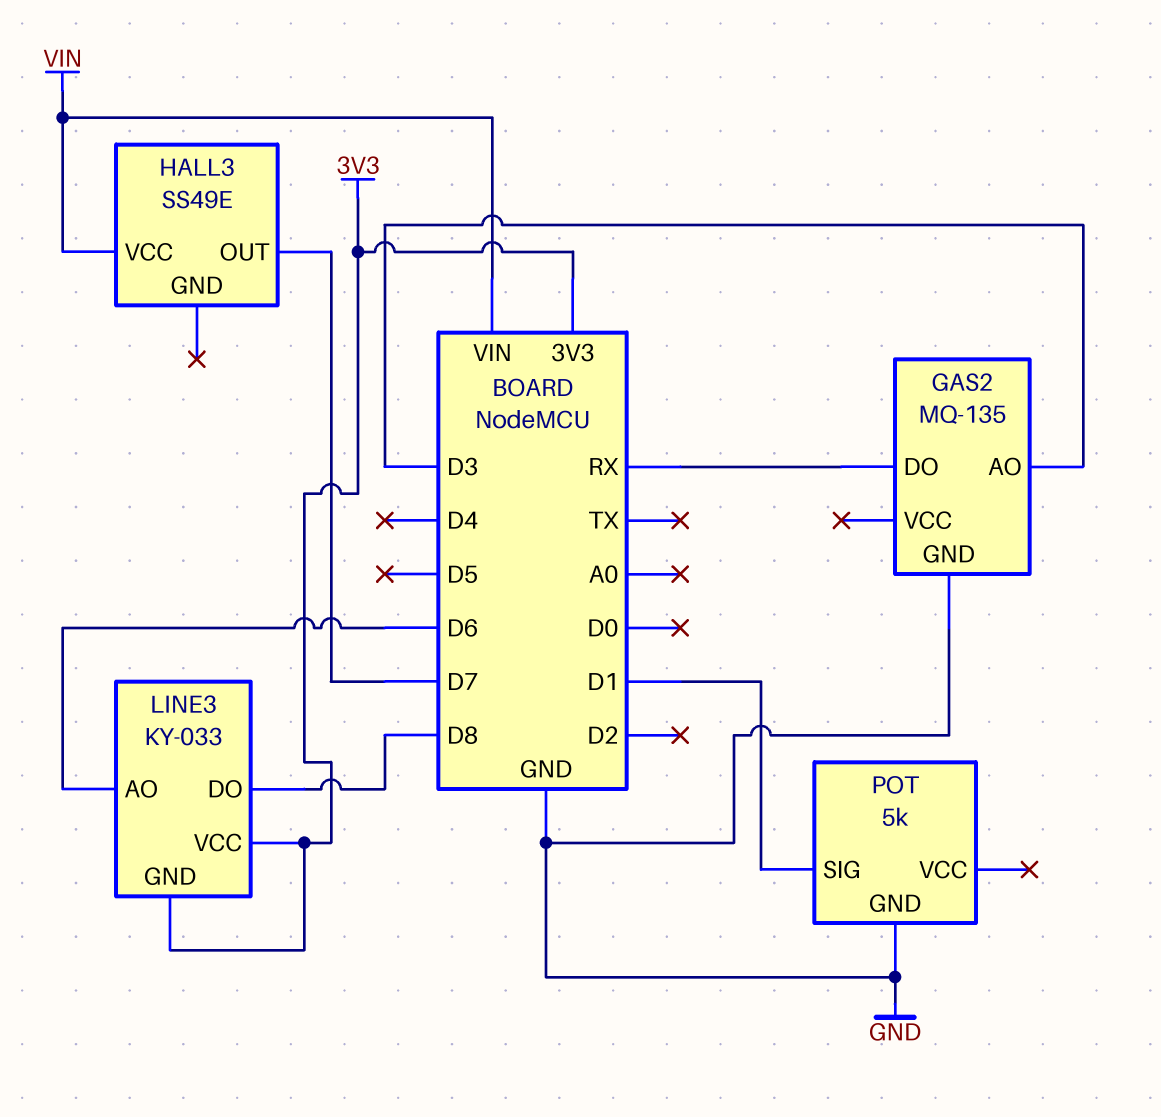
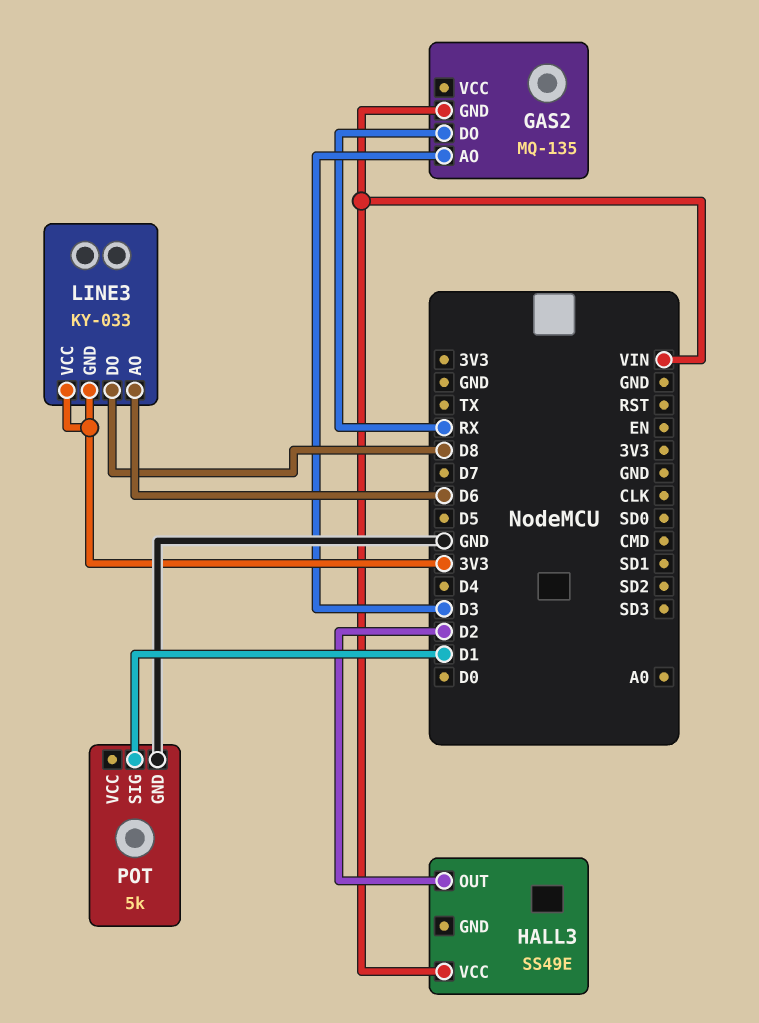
GAS2 pin GND: GND -> VIN
HALL3 pin OUT: D7 -> D2

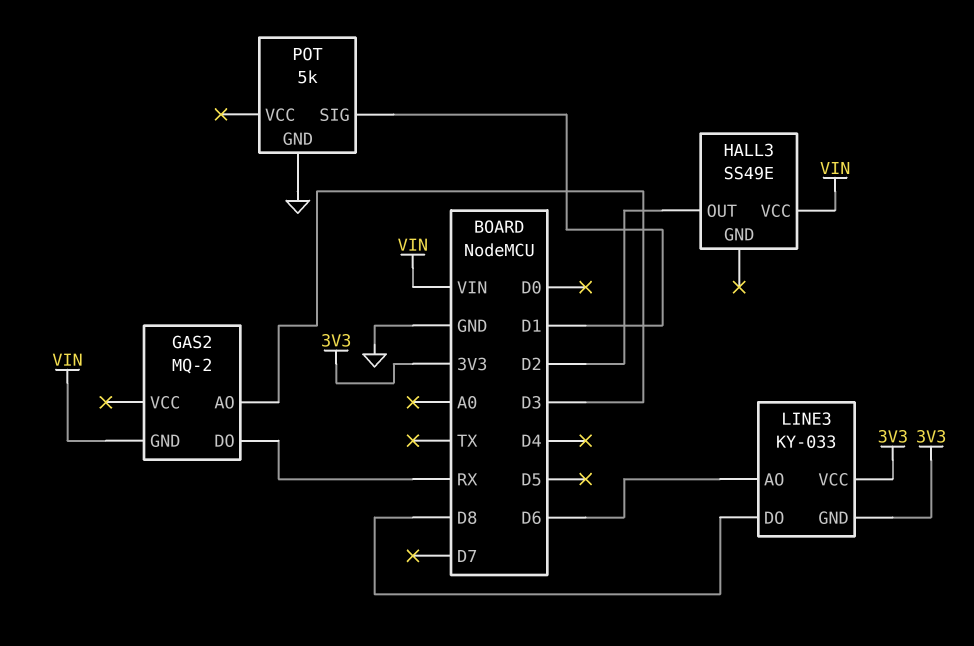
GAS2: MQ-135 -> MQ-2

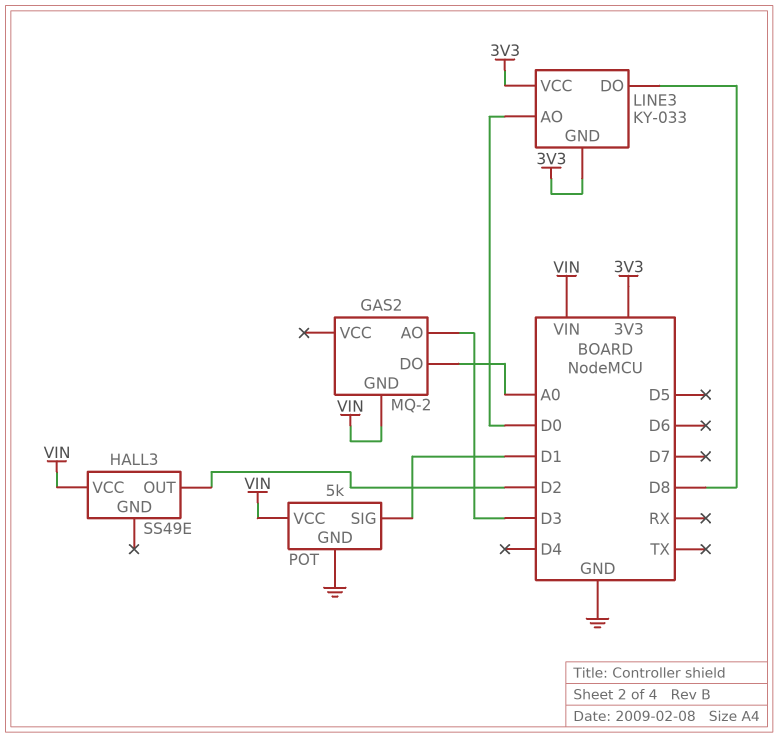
GAS2 pin DO: RX -> A0
LINE3 pin AO: D6 -> D0
POT pin VCC: none -> VIN

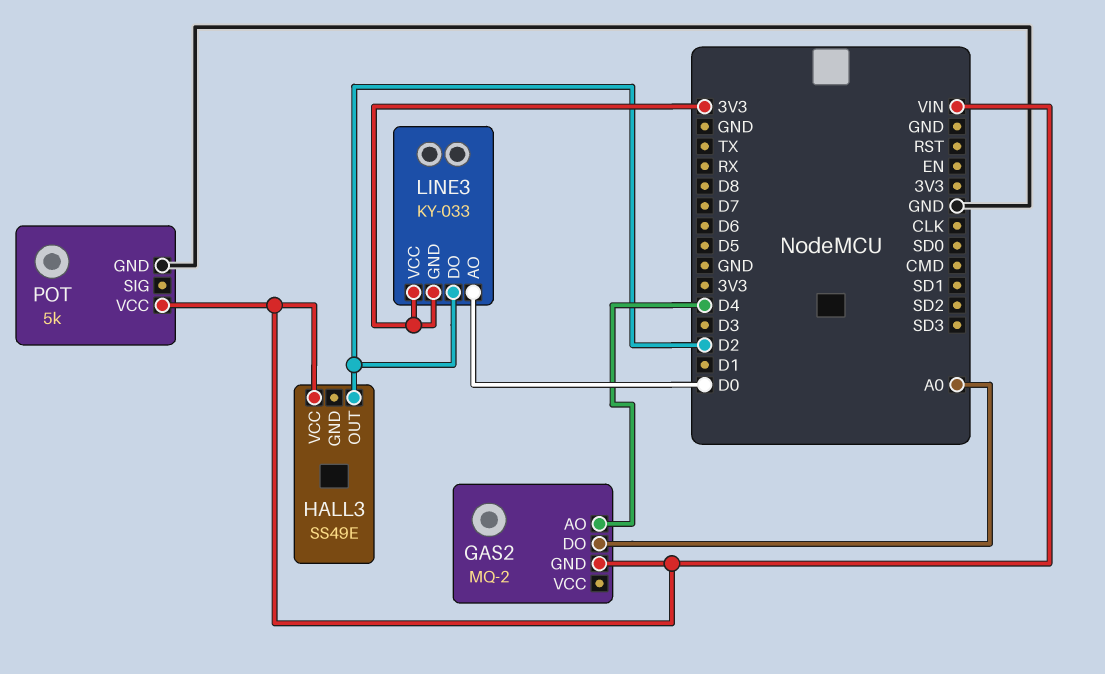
GAS2 pin AO: D3 -> D4
LINE3 pin DO: D8 -> D2
POT pin SIG: D1 -> none

